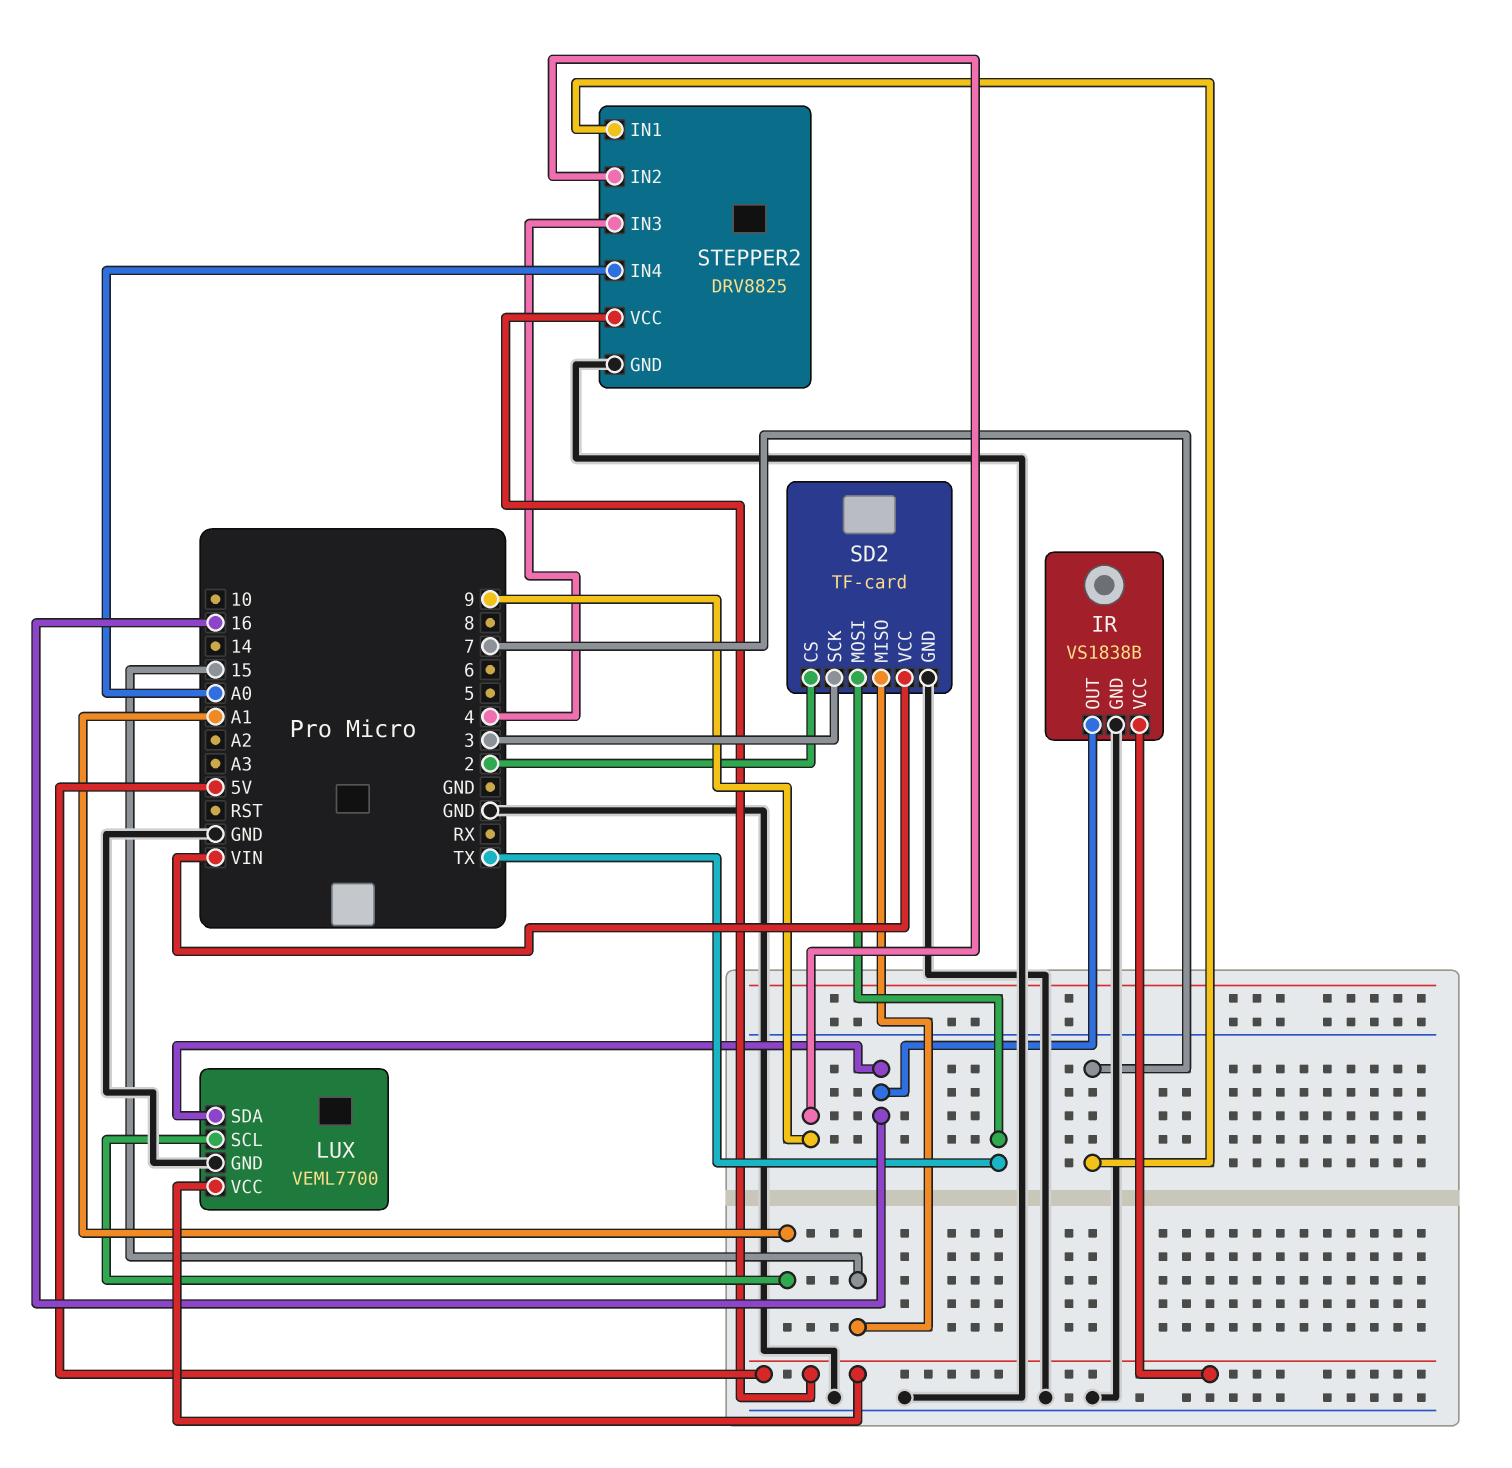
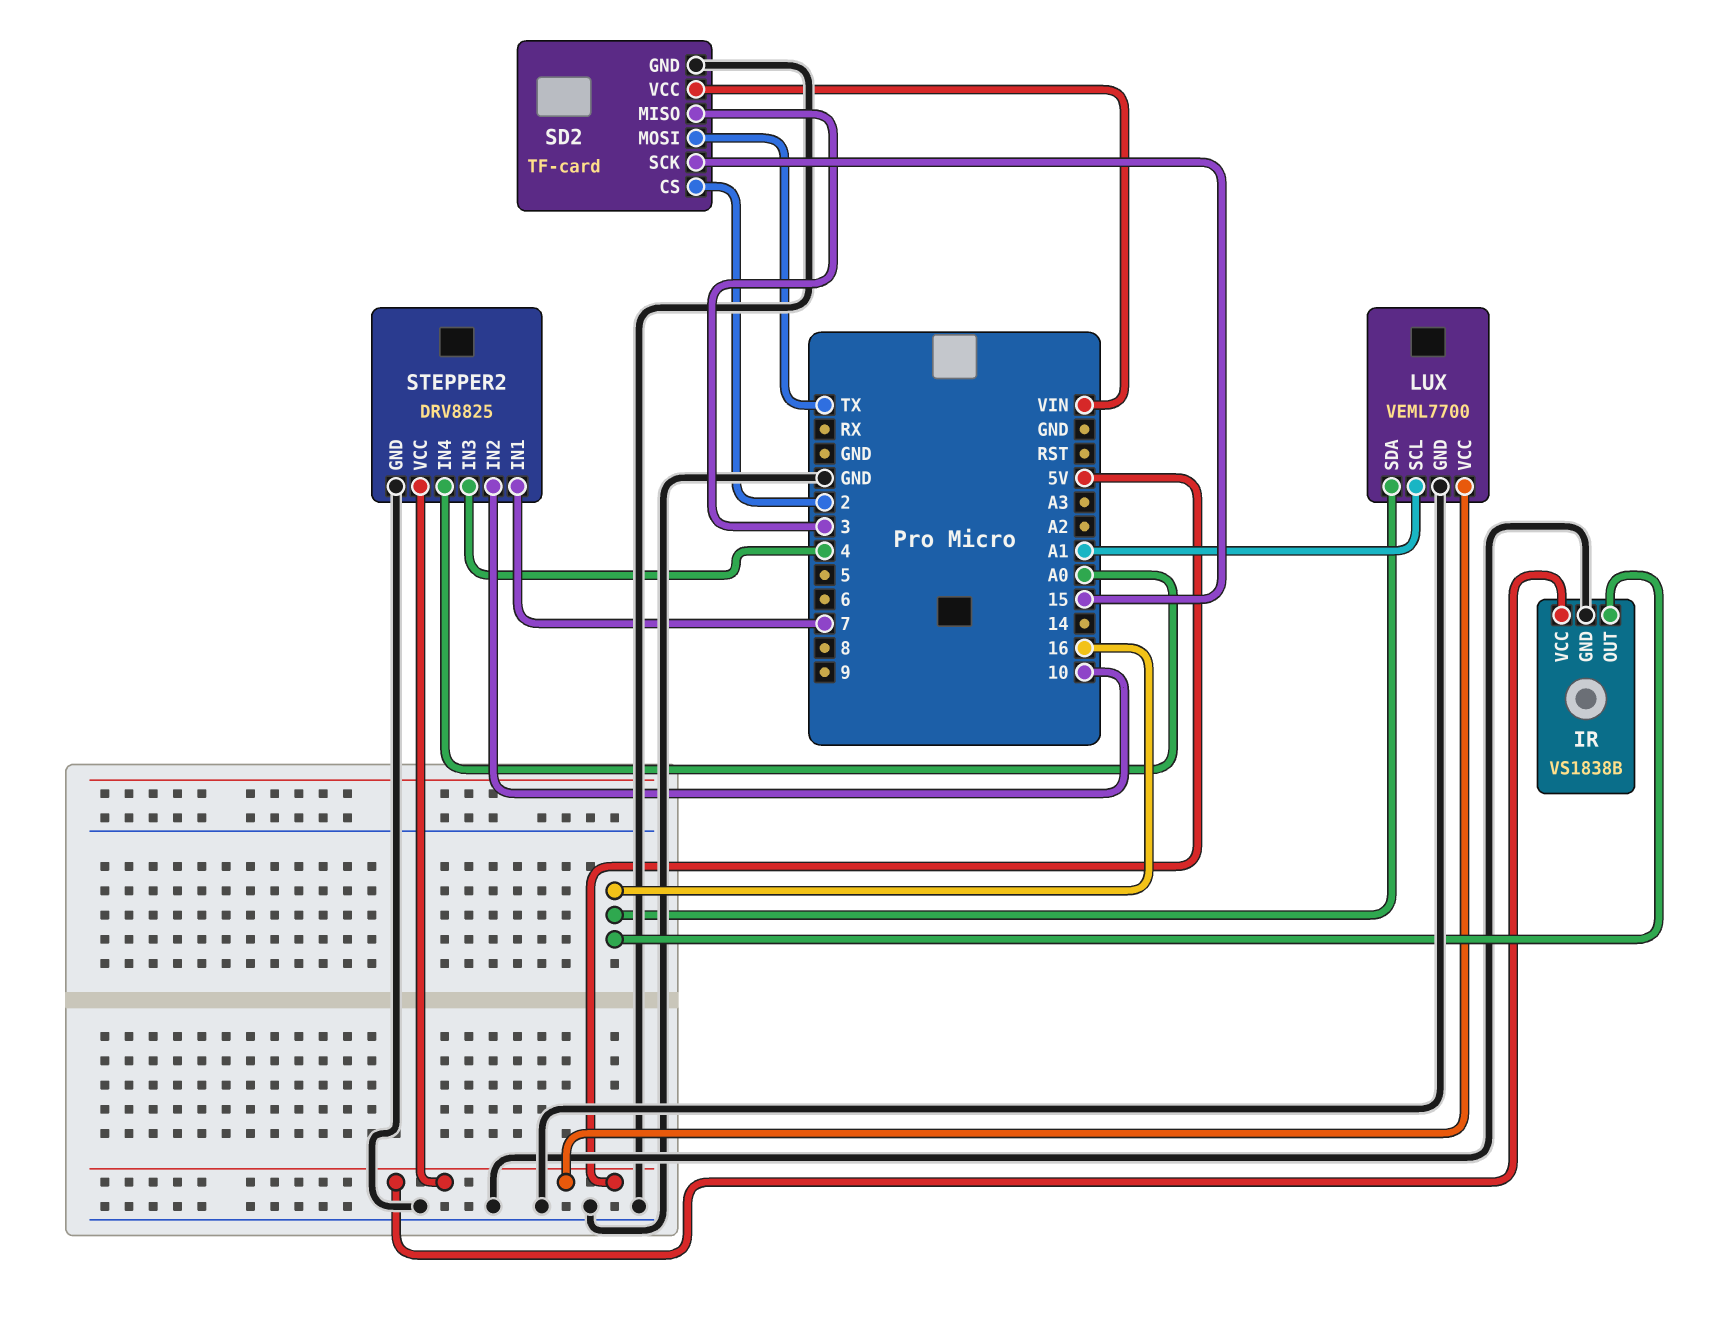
SD2 pin MISO: 15 -> 3
SD2 pin SCK: 3 -> 15
STEPPER2 pin IN2: 9 -> 10

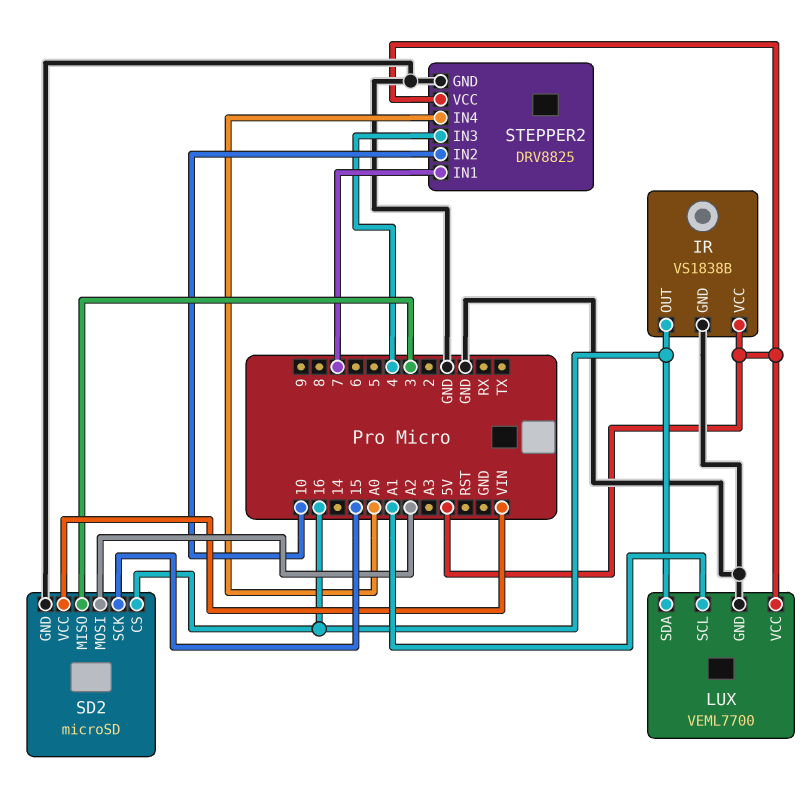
SD2: TF-card -> microSD
SD2 pin CS: 2 -> 16
SD2 pin MOSI: TX -> A2

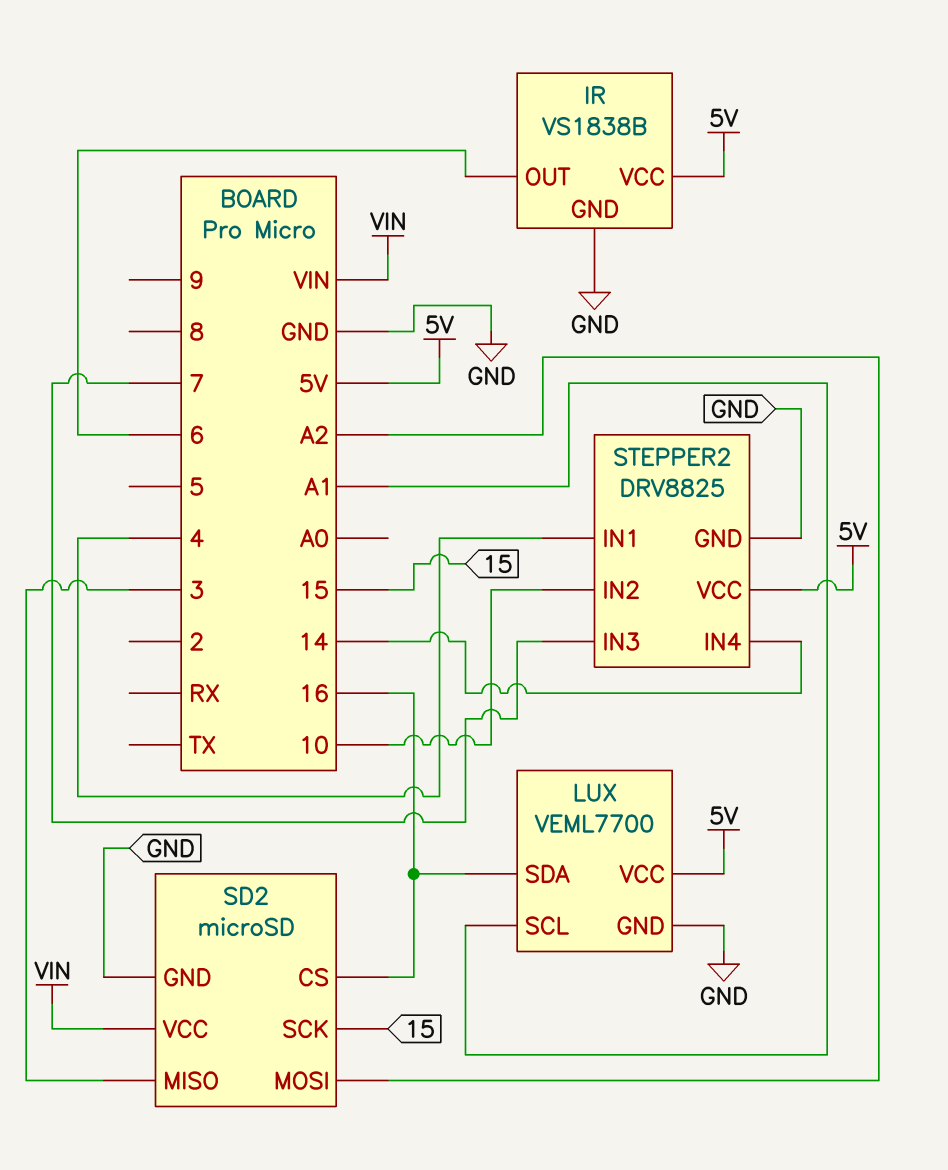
IR pin OUT: 16 -> 6
STEPPER2 pin IN1: 7 -> 4
STEPPER2 pin IN3: 4 -> 7
STEPPER2 pin IN4: A0 -> 14

